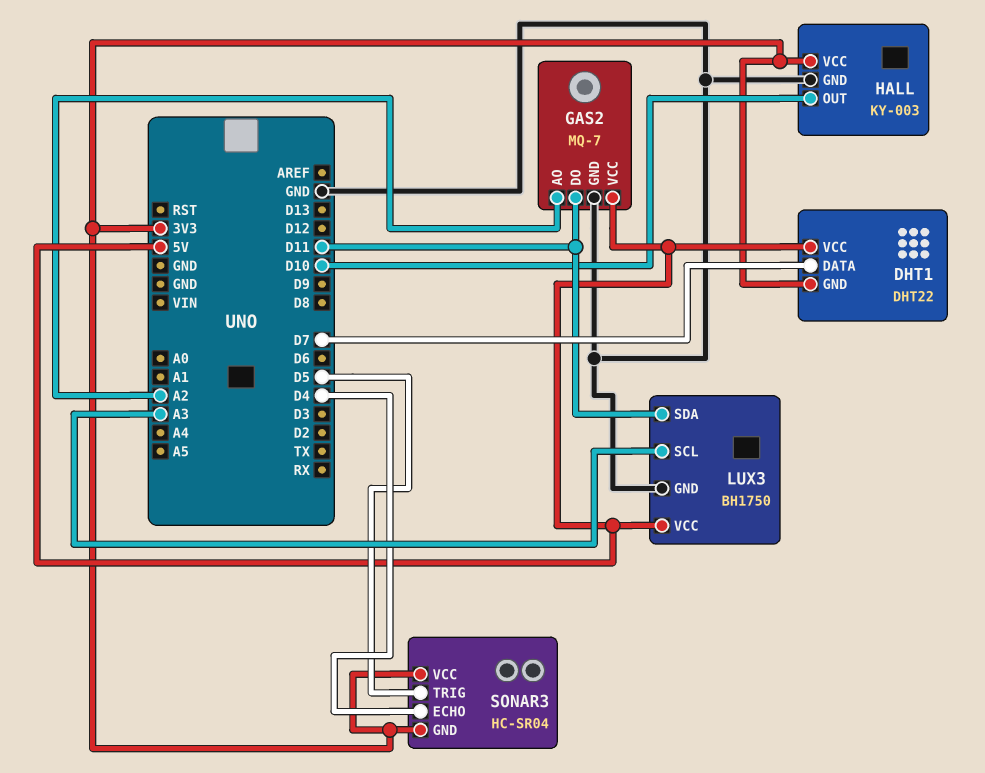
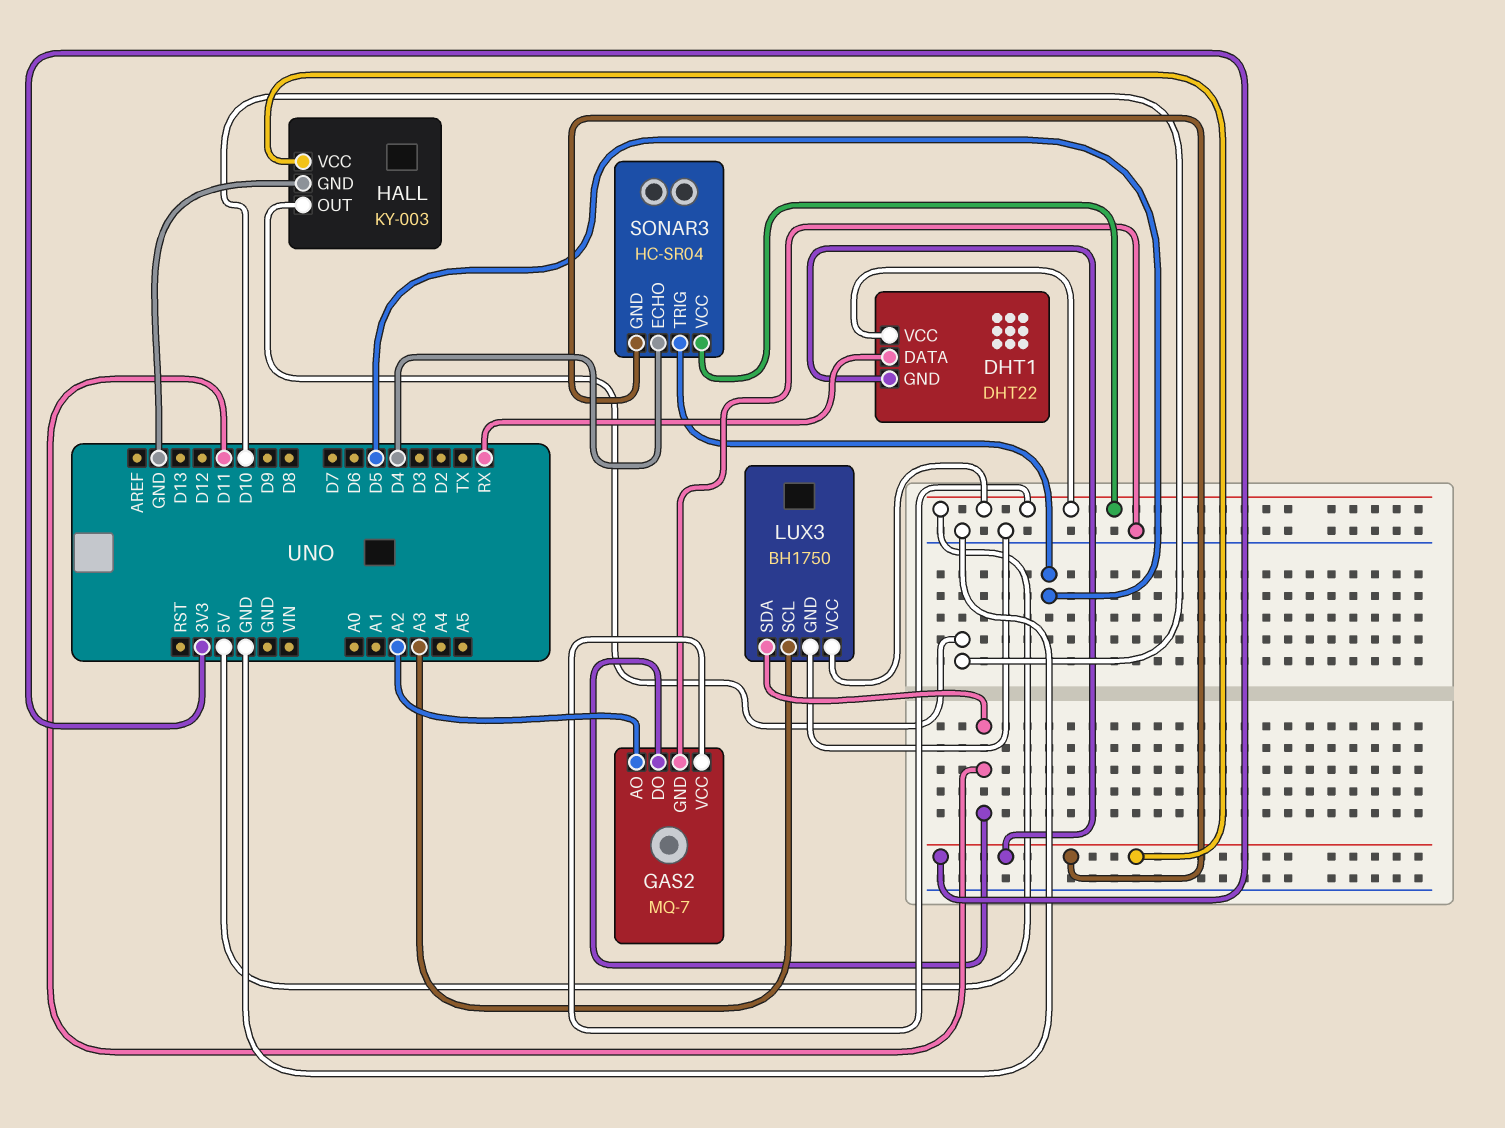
DHT1 pin DATA: D7 -> RX
SONAR3 pin VCC: 3V3 -> 5V

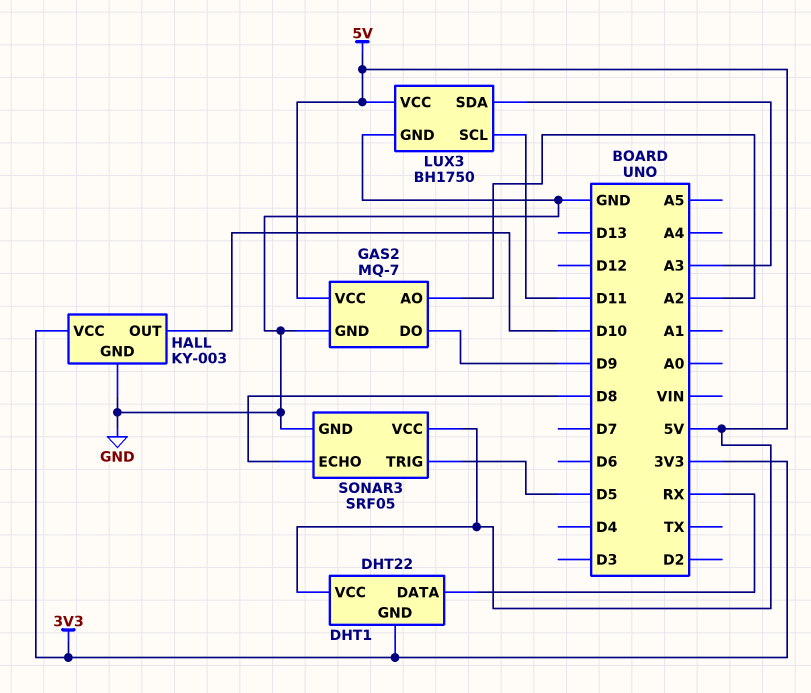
GAS2 pin DO: D11 -> D9
LUX3 pin SCL: A3 -> D11
LUX3 pin SDA: D11 -> A3
SONAR3: HC-SR04 -> SRF05
SONAR3 pin ECHO: D4 -> D8
SONAR3 pin GND: 3V3 -> GND

